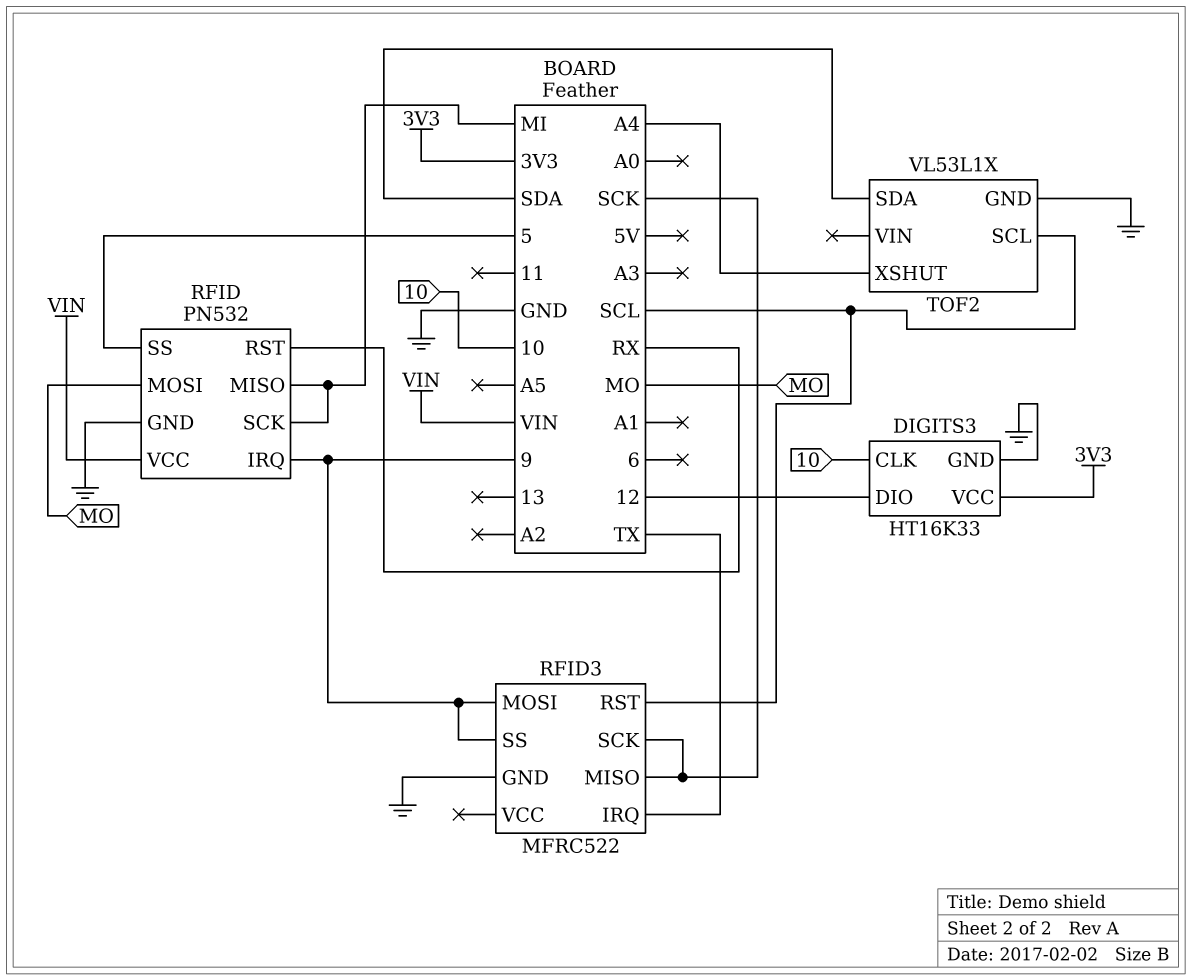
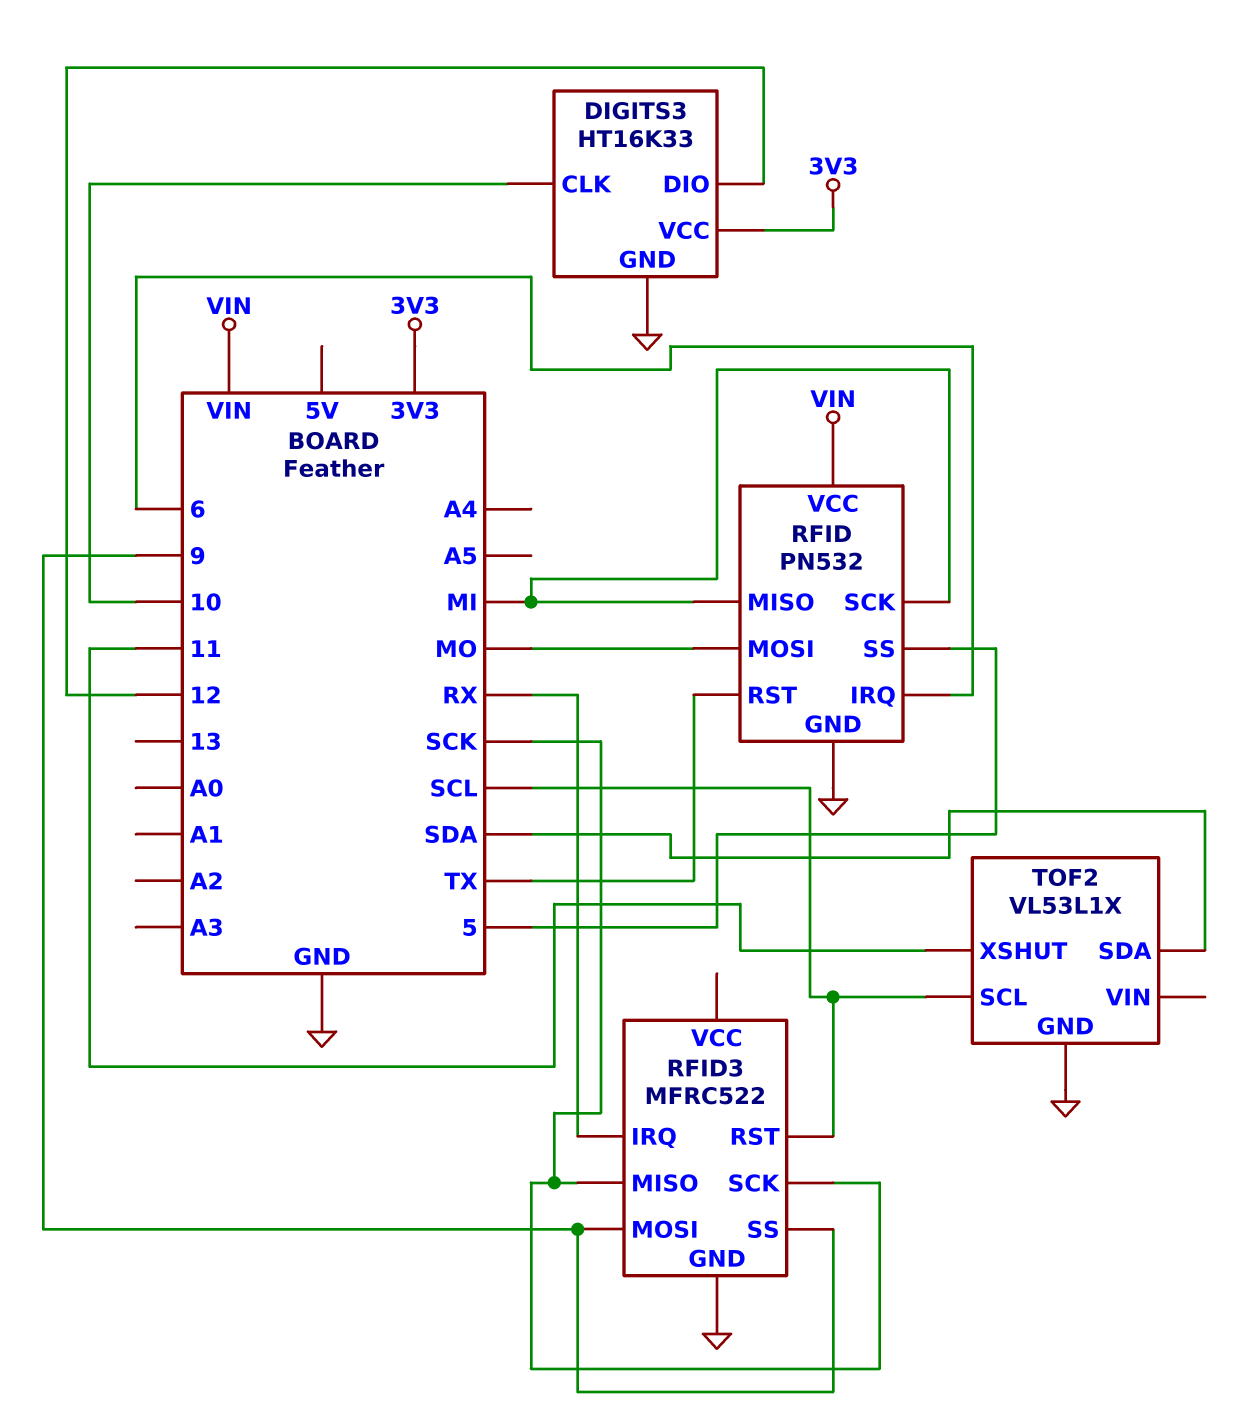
RFID pin IRQ: 9 -> 6
RFID pin RST: RX -> TX
RFID3 pin IRQ: TX -> RX
TOF2 pin XSHUT: A4 -> 11

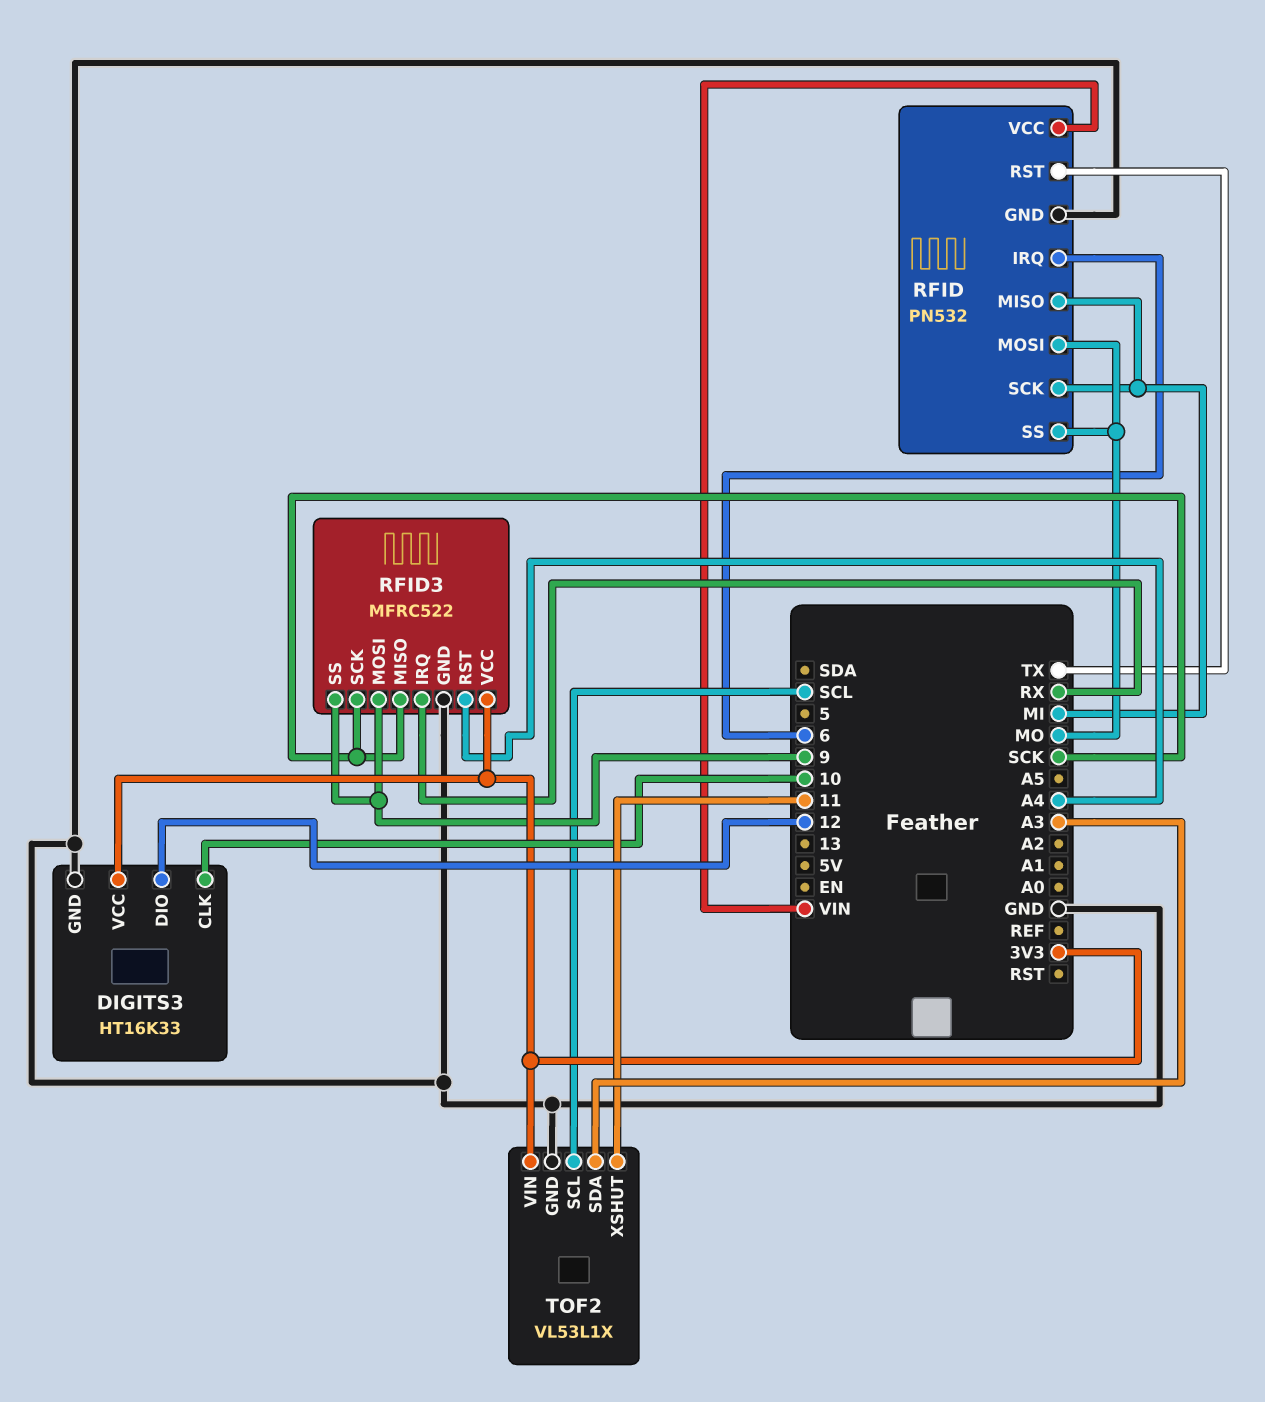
RFID pin SS: 5 -> MO
RFID3 pin RST: SCL -> A4
RFID3 pin VCC: none -> 3V3
TOF2 pin SDA: SDA -> A3
TOF2 pin VIN: none -> 3V3

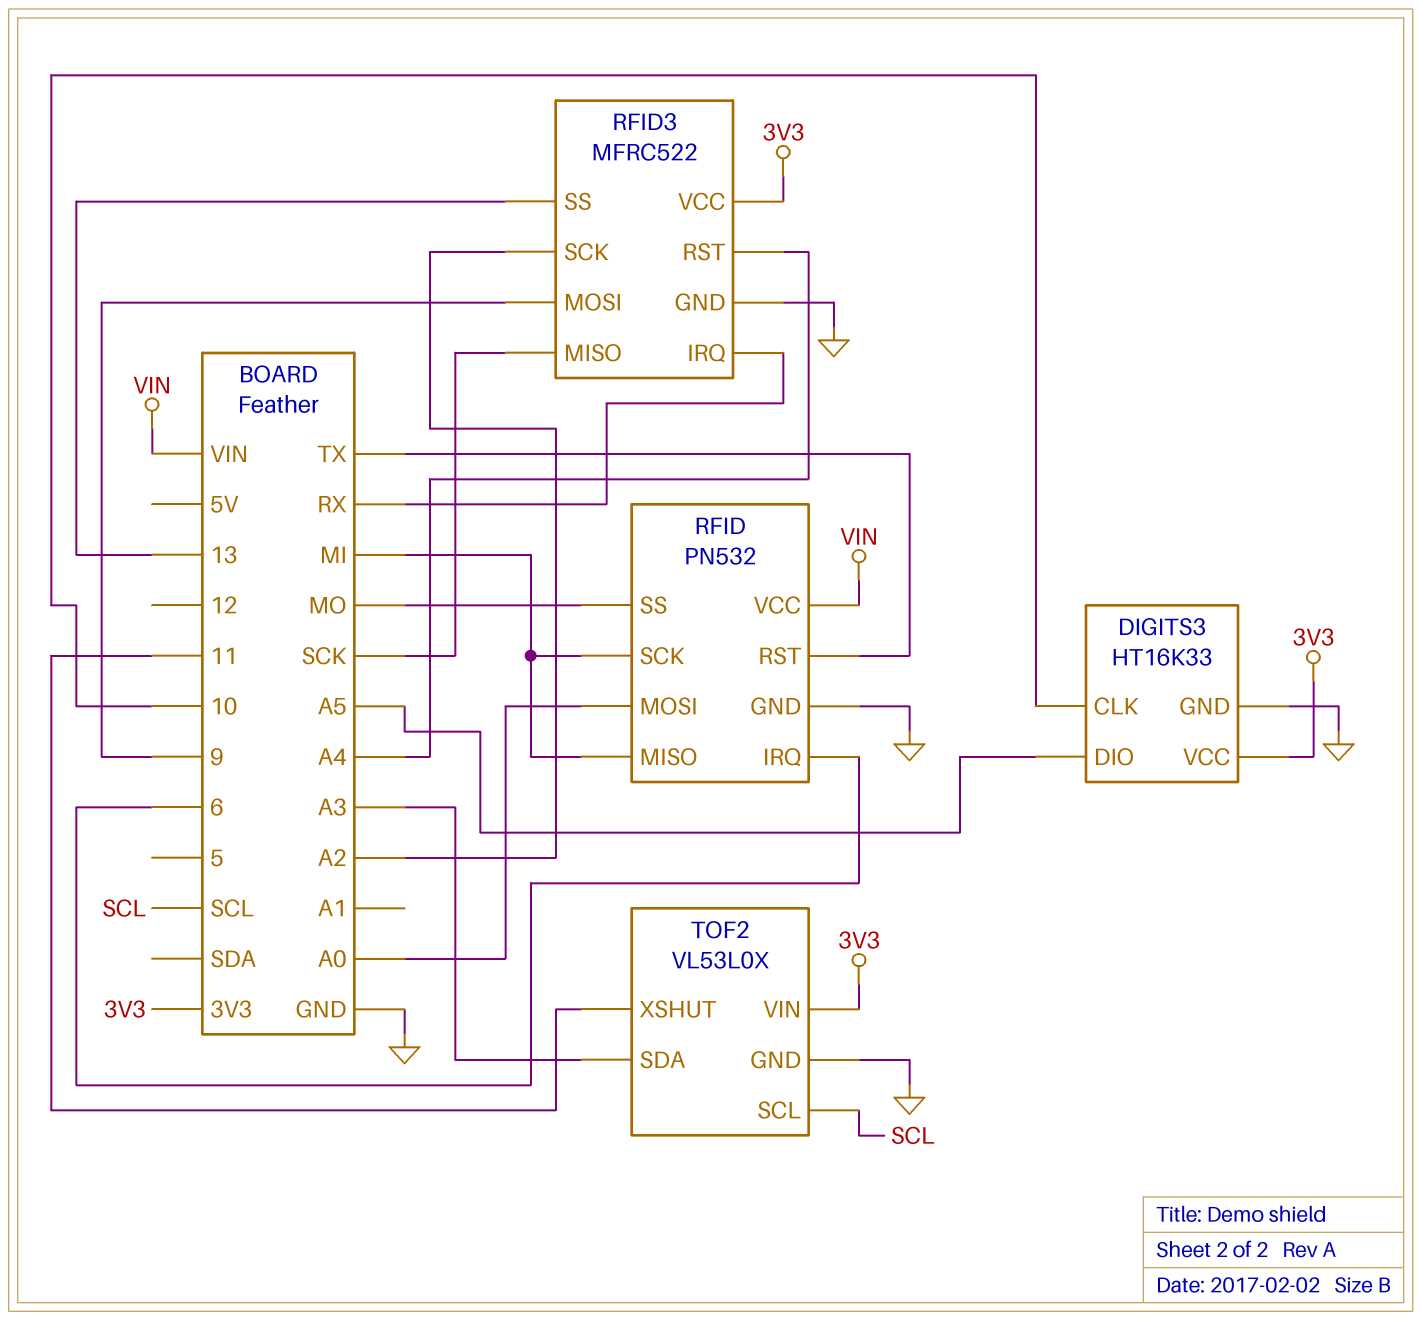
DIGITS3 pin DIO: 12 -> A5
RFID pin MOSI: MO -> A0
RFID3 pin SCK: SCK -> A2
RFID3 pin SS: 9 -> 13
TOF2: VL53L1X -> VL53L0X

